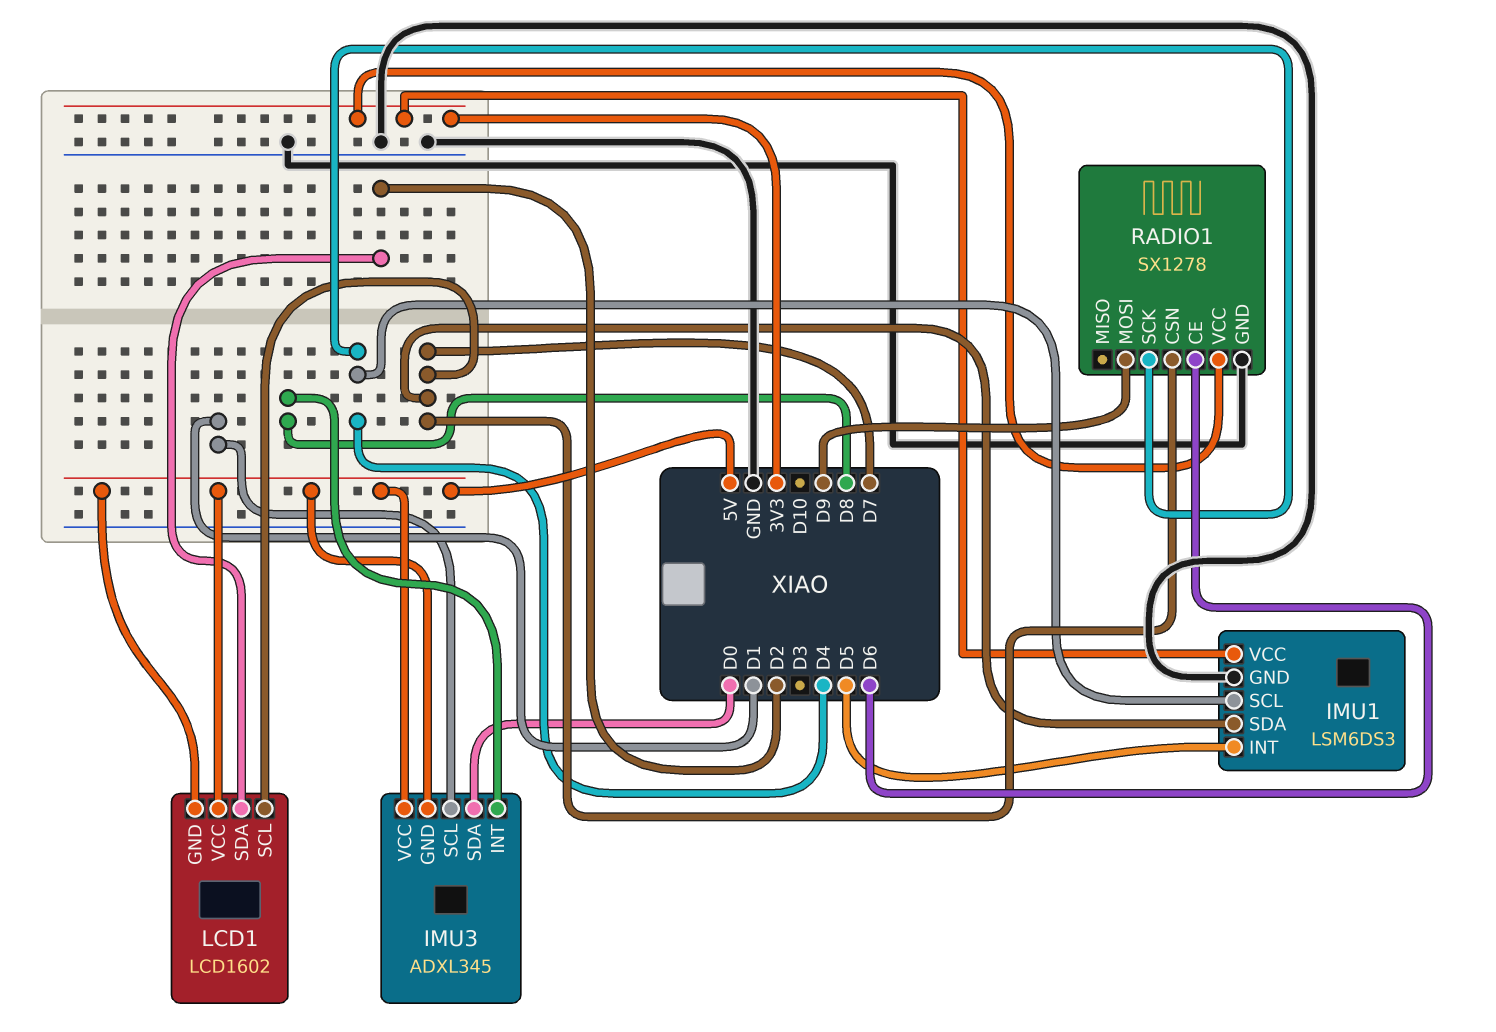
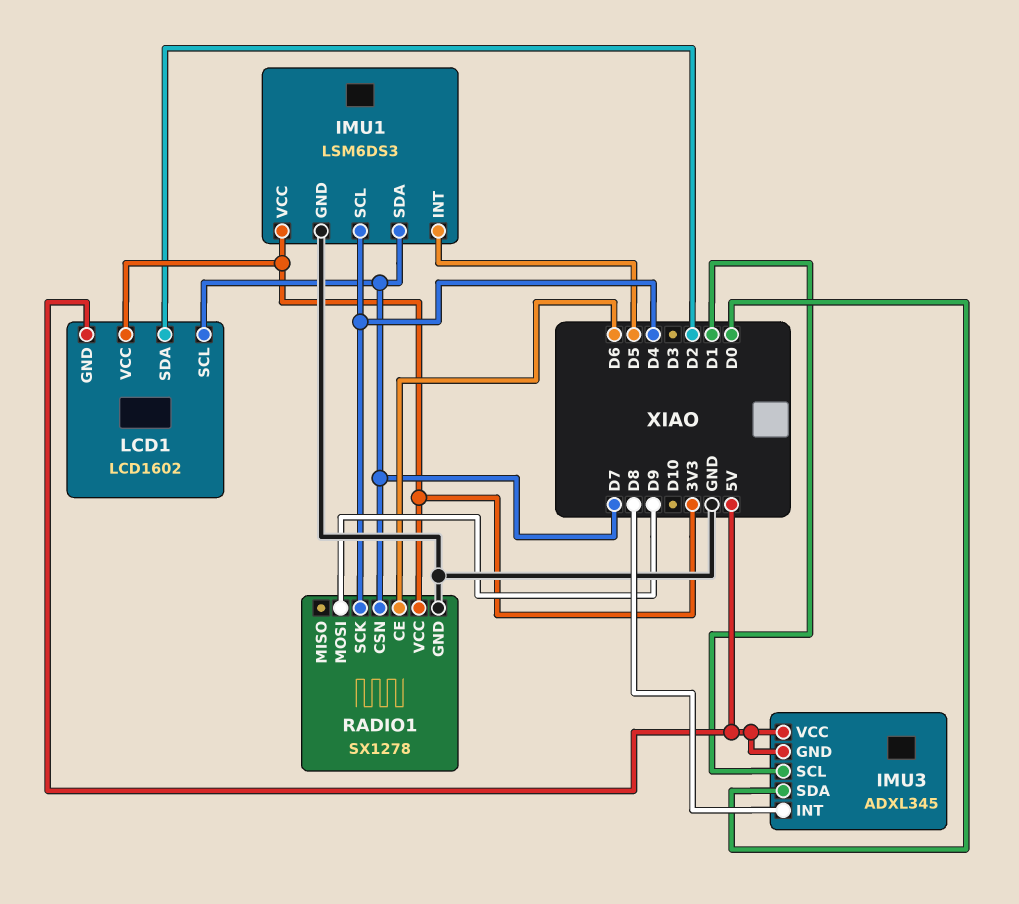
LCD1 pin VCC: 5V -> 3V3

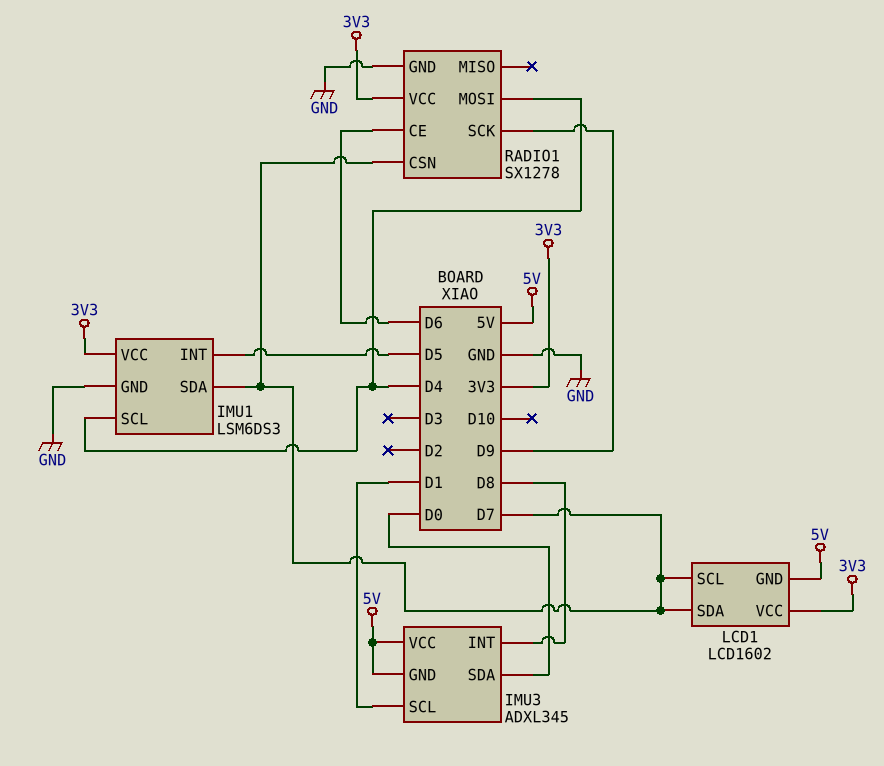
LCD1 pin SDA: D2 -> D7
RADIO1 pin MOSI: D9 -> D4
RADIO1 pin SCK: D4 -> D9

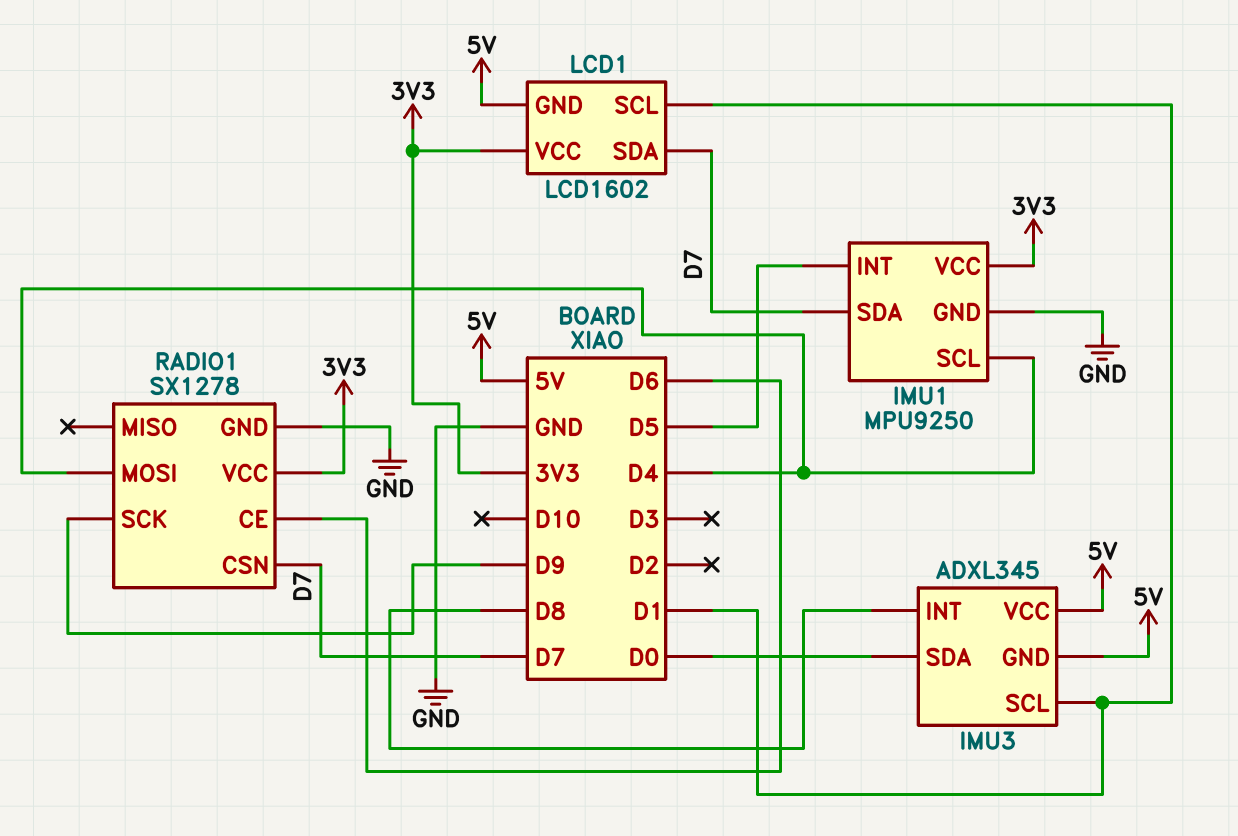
IMU1: LSM6DS3 -> MPU9250
LCD1 pin SCL: D7 -> D1

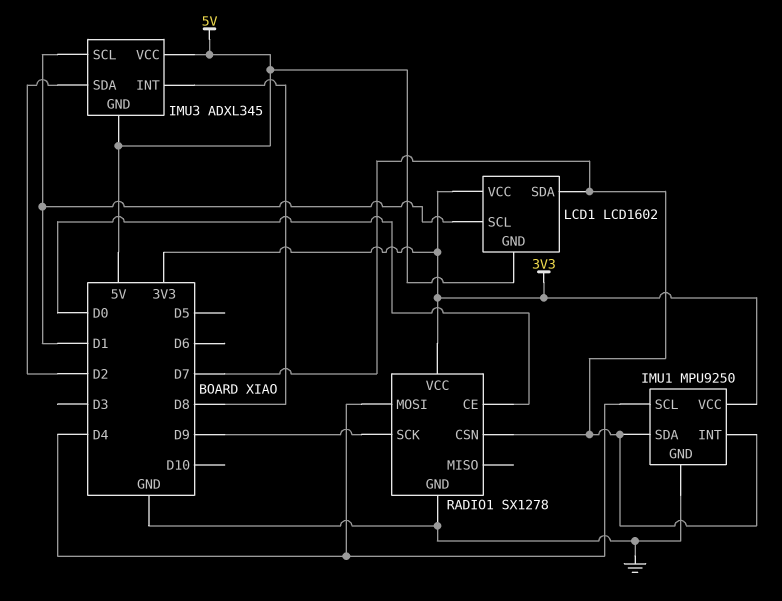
IMU1 pin INT: D5 -> D7
IMU3 pin SDA: D0 -> D2
RADIO1 pin CE: D6 -> D0

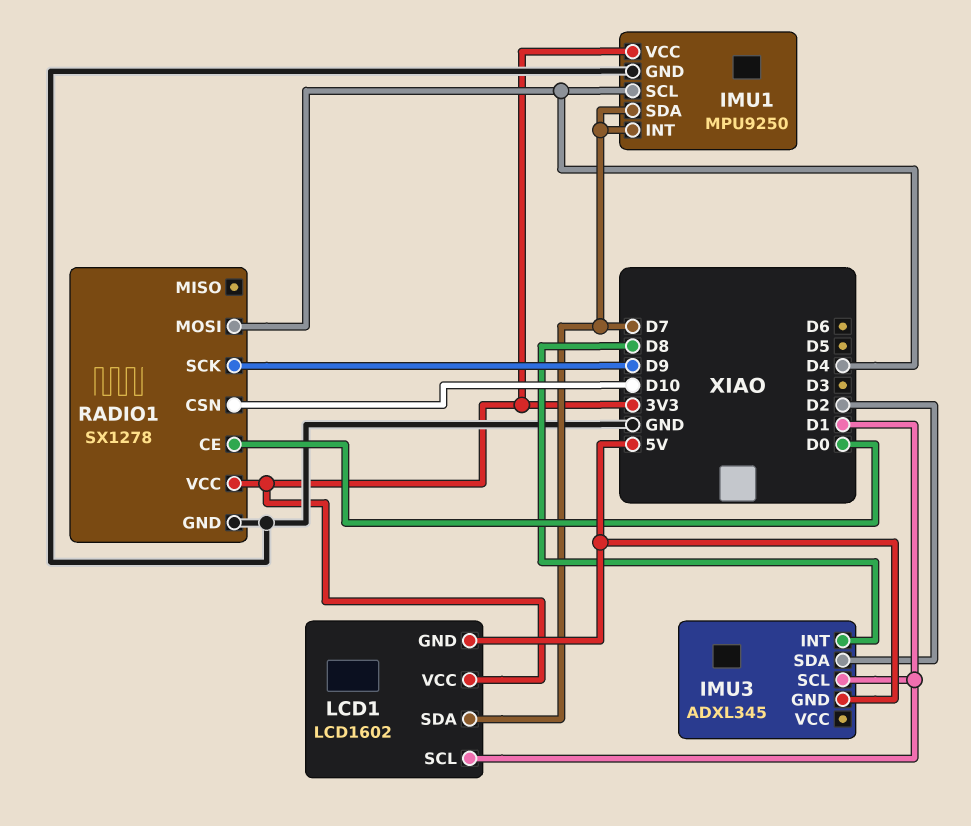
IMU3 pin VCC: 5V -> none
RADIO1 pin CSN: D7 -> D10

